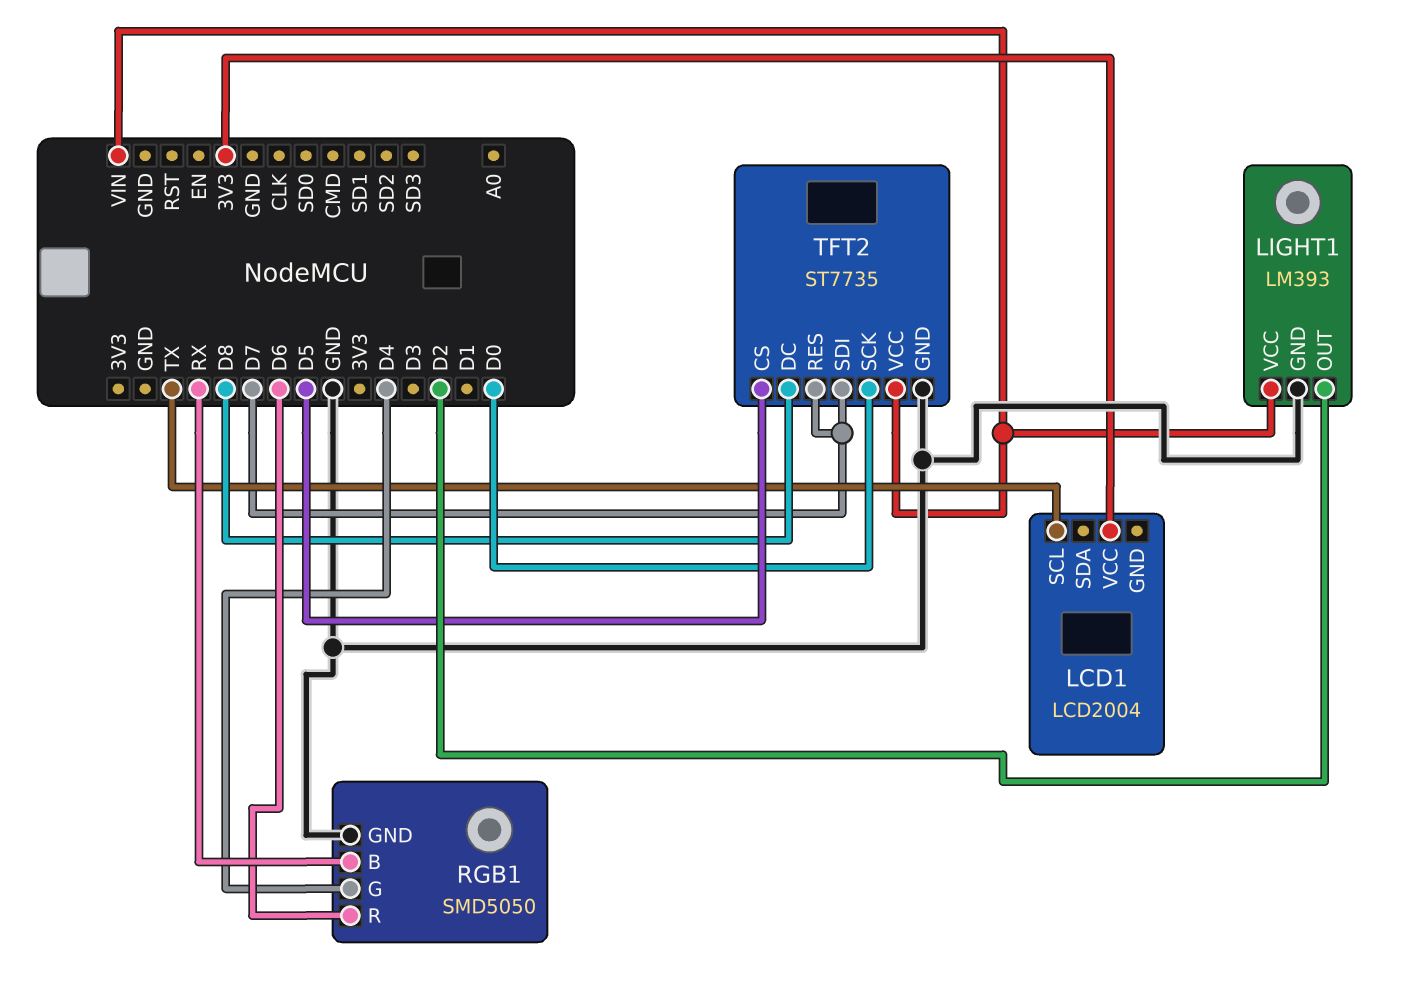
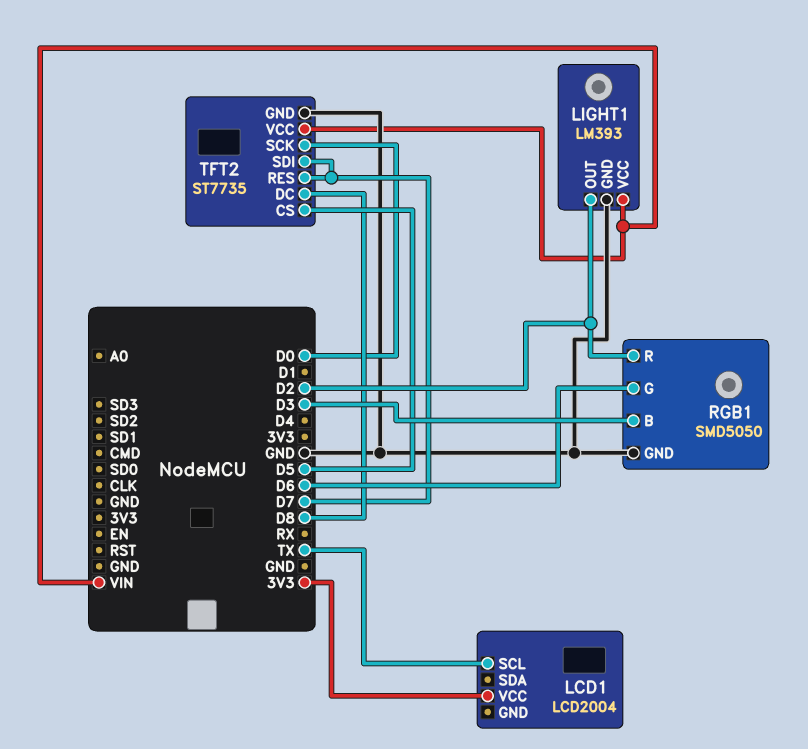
RGB1 pin B: RX -> D3
RGB1 pin G: D4 -> D6
RGB1 pin R: D6 -> D2

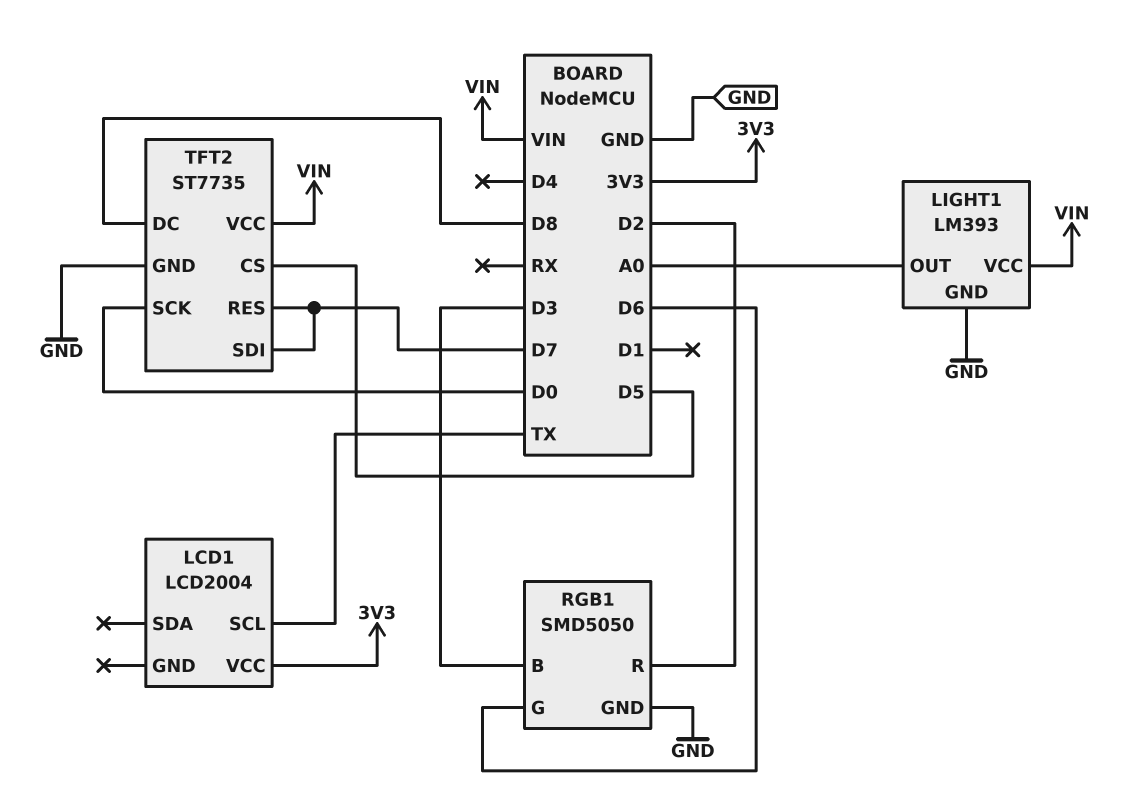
LIGHT1 pin OUT: D2 -> A0

